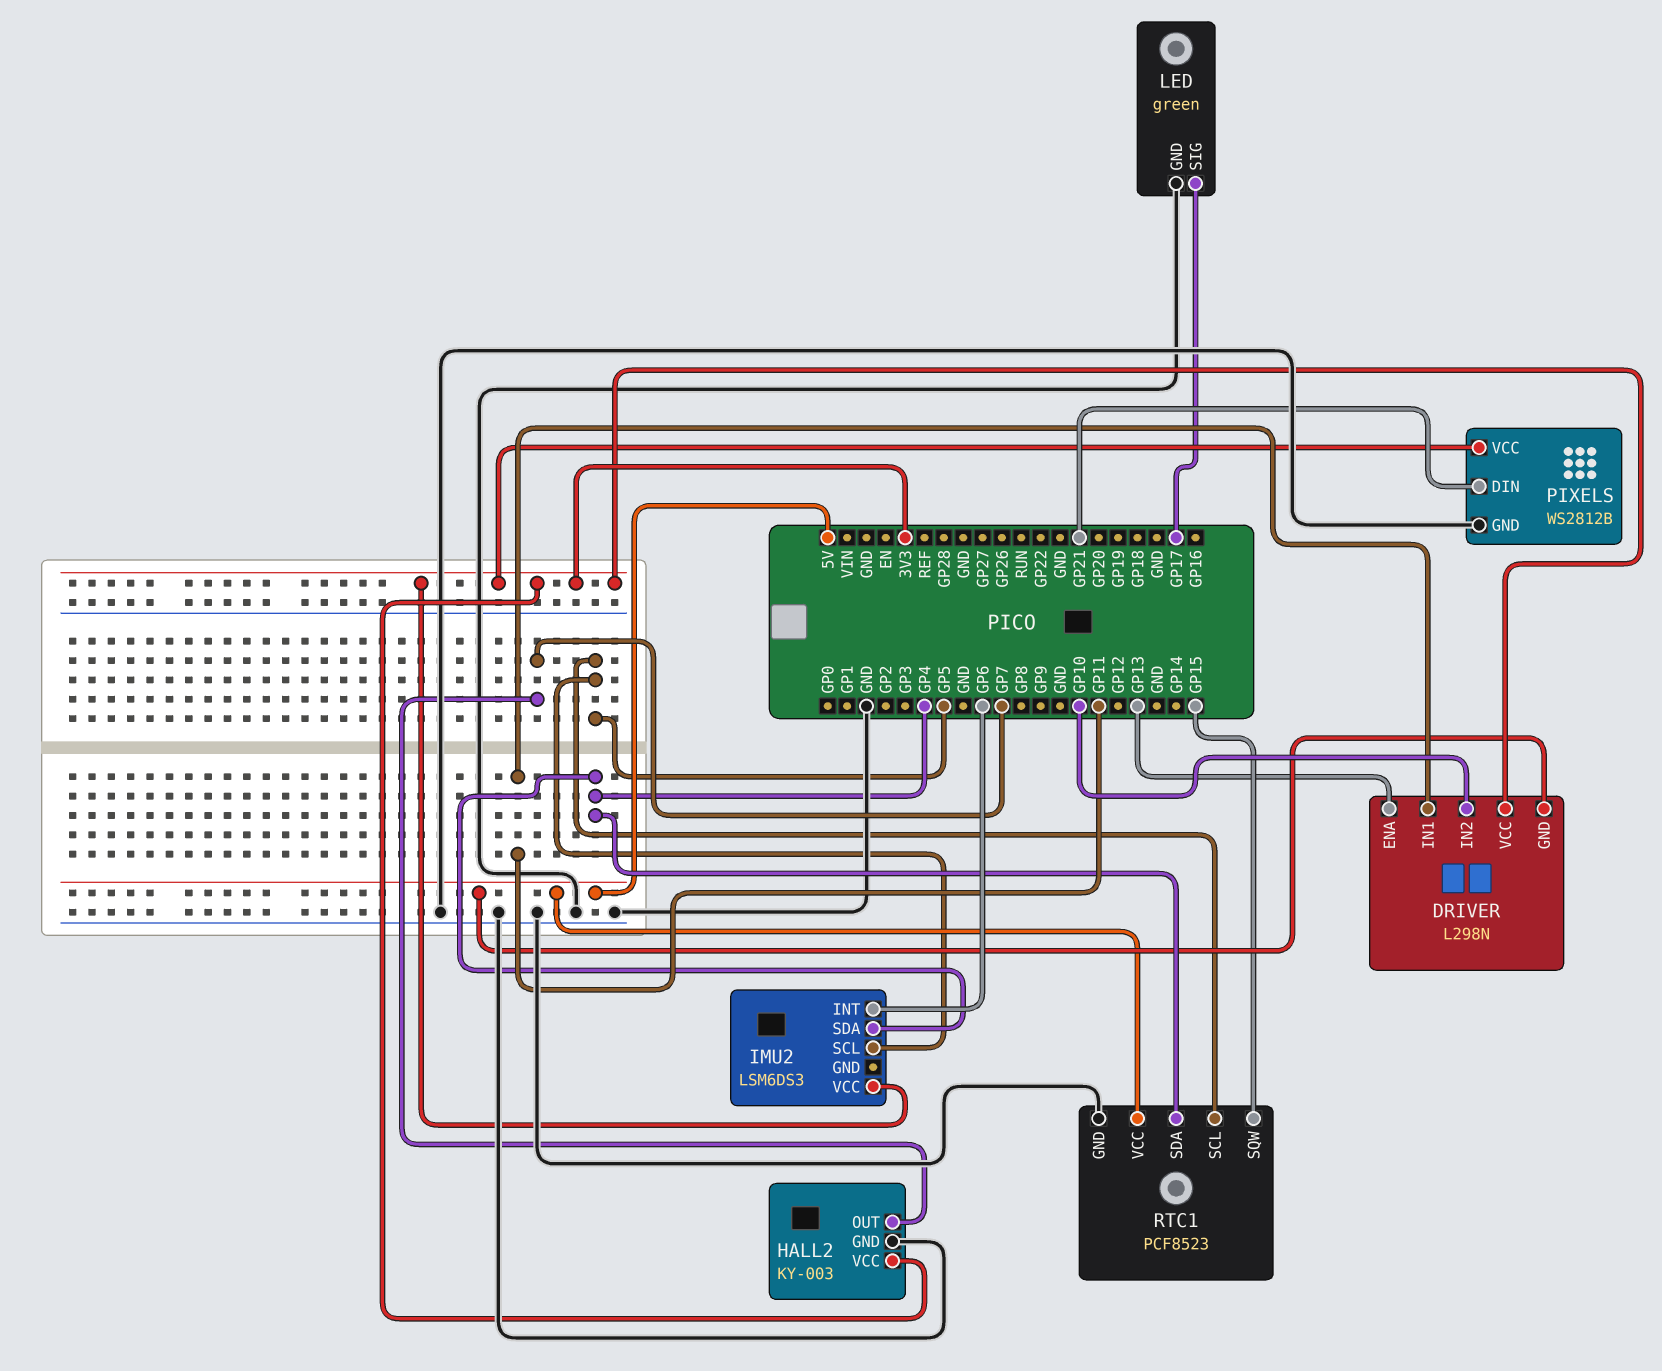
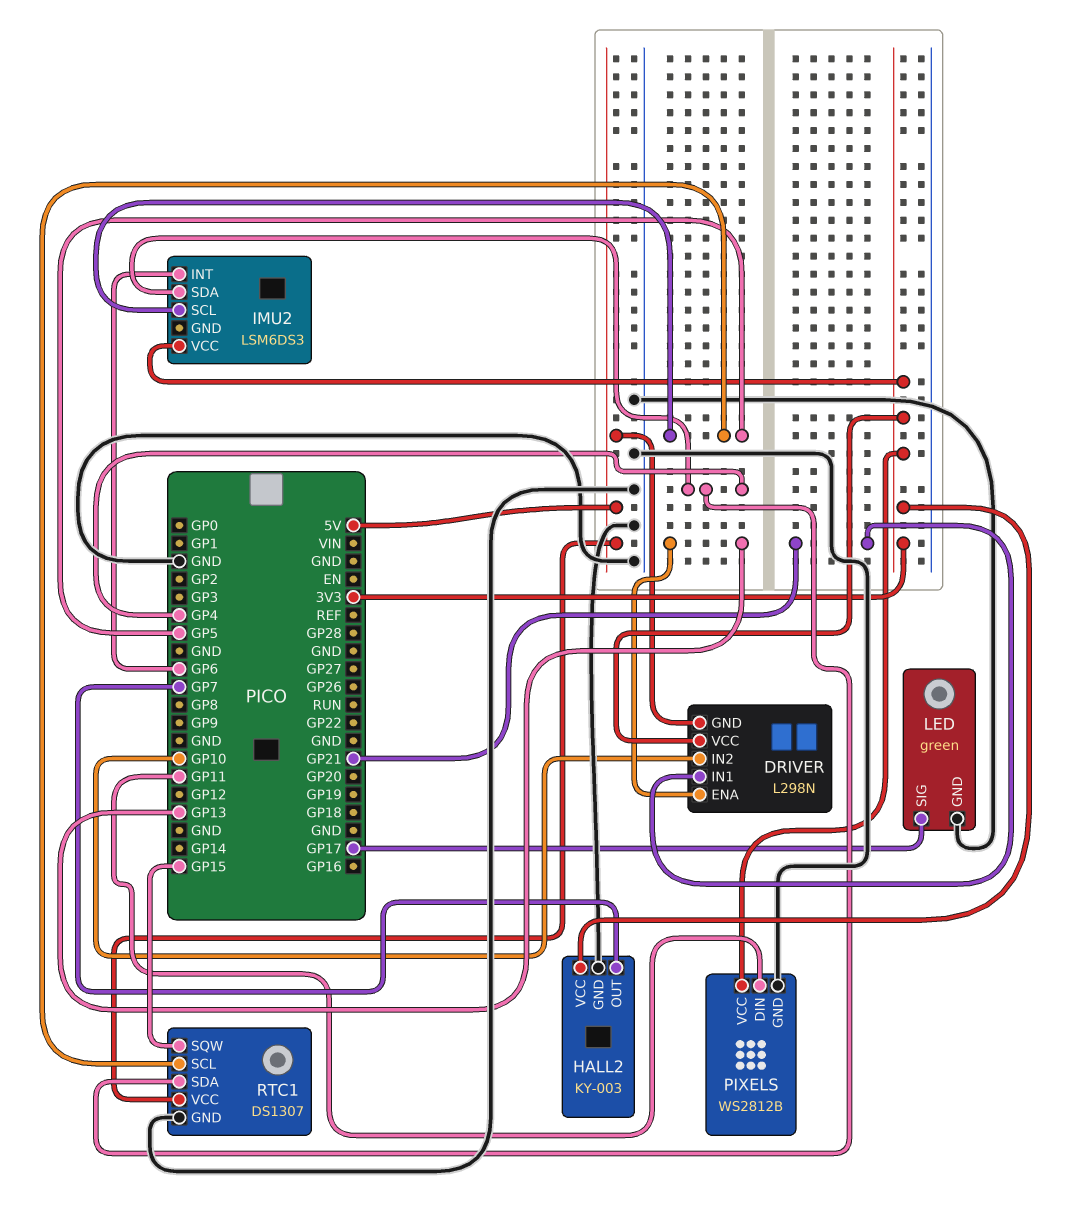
DRIVER pin IN1: GP11 -> GP21
PIXELS pin DIN: GP21 -> GP11
RTC1: PCF8523 -> DS1307

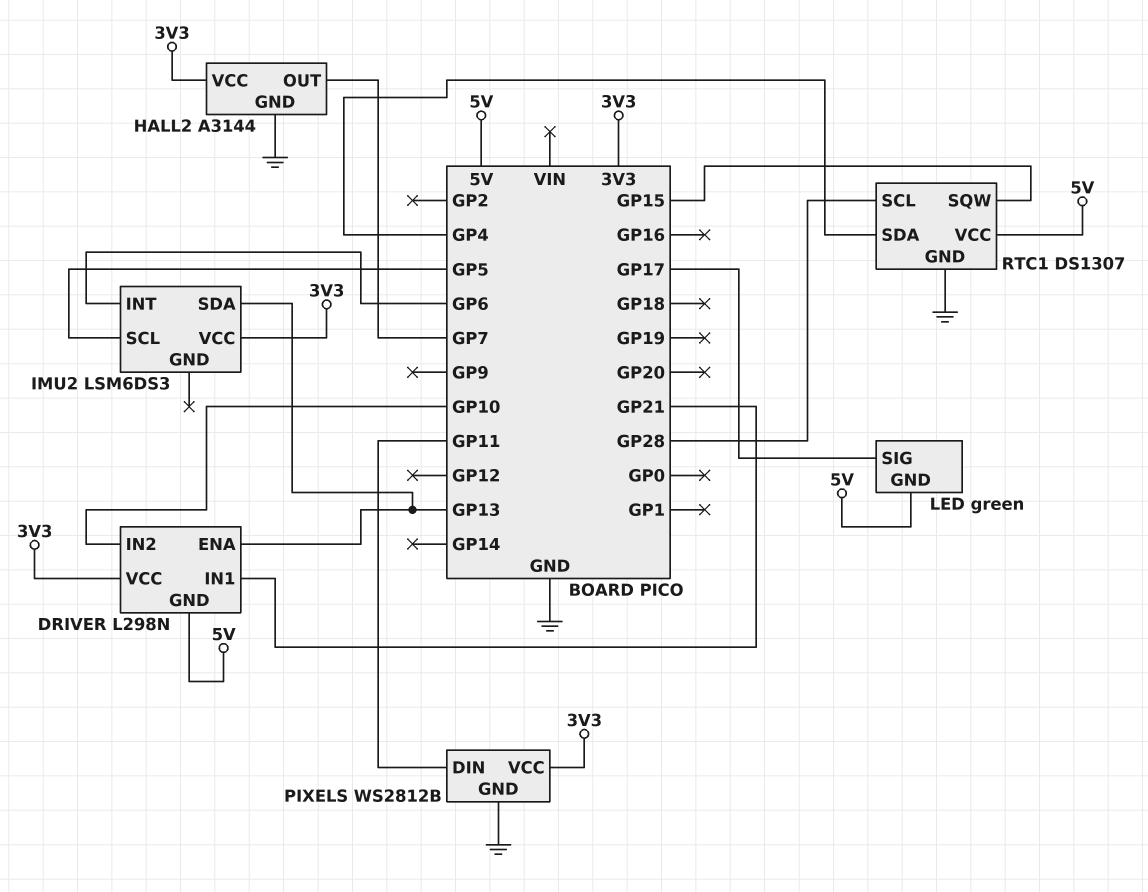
HALL2: KY-003 -> A3144
IMU2 pin SDA: GP4 -> GP13
LED pin GND: GND -> 5V
RTC1 pin SCL: GP5 -> GP28

